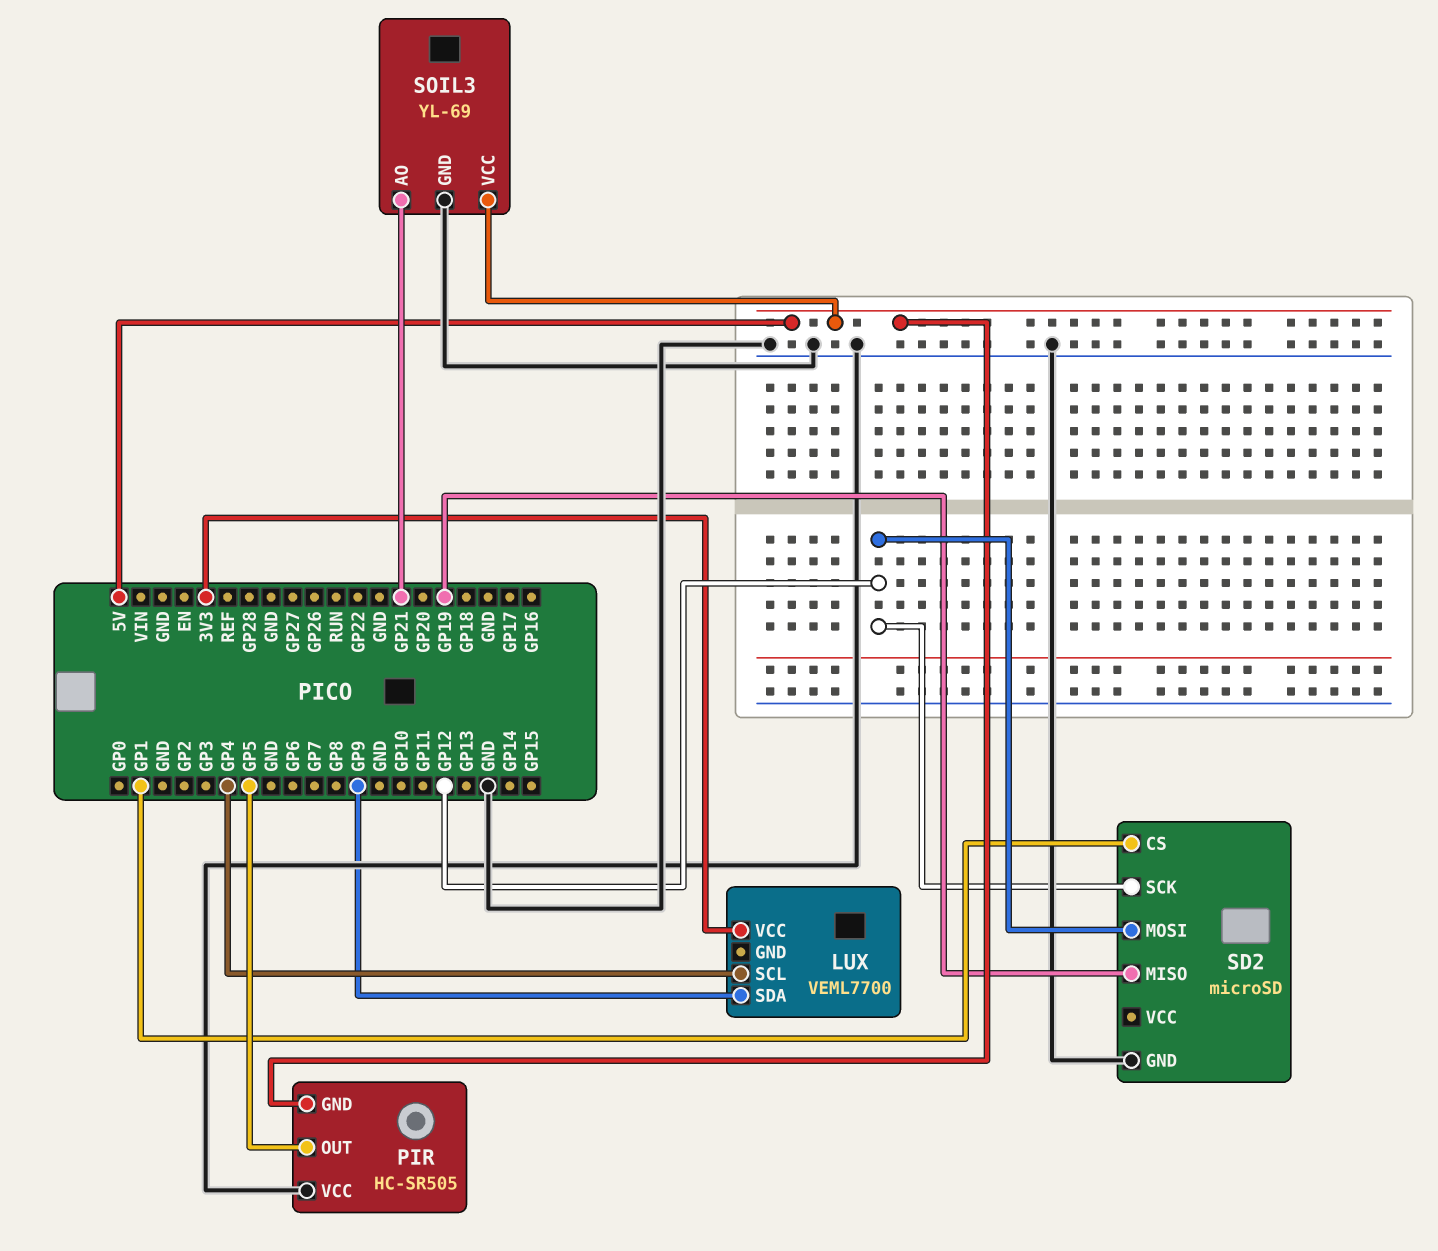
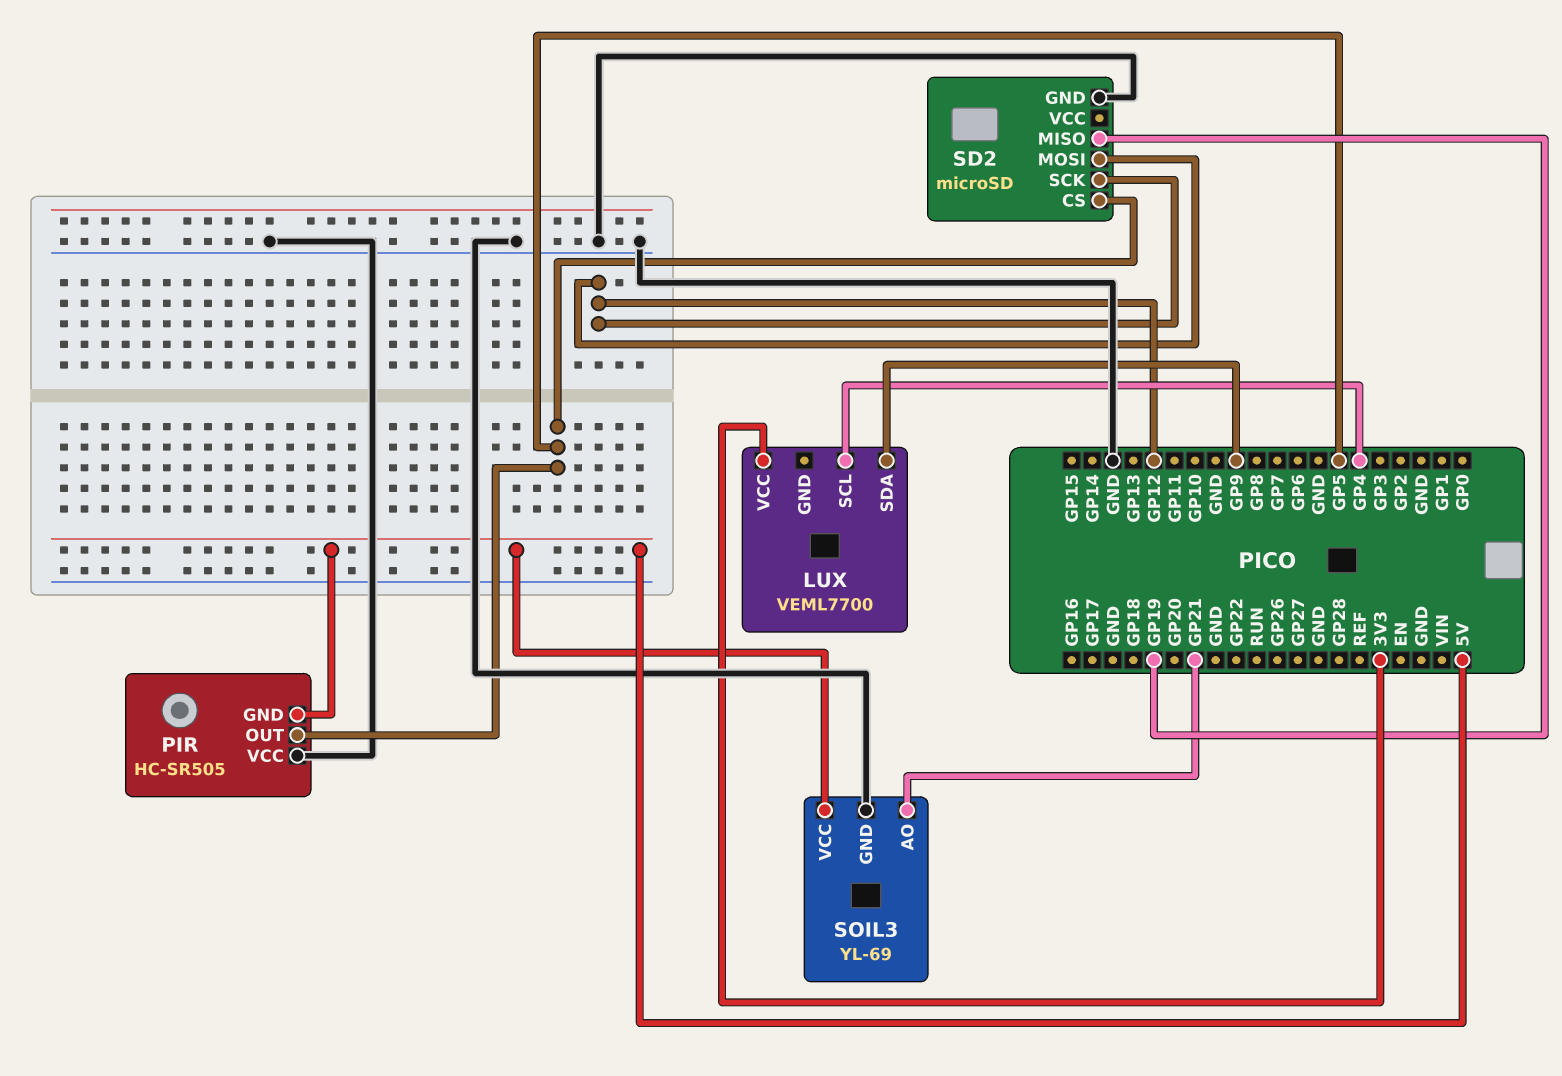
SD2 pin CS: GP1 -> GP5

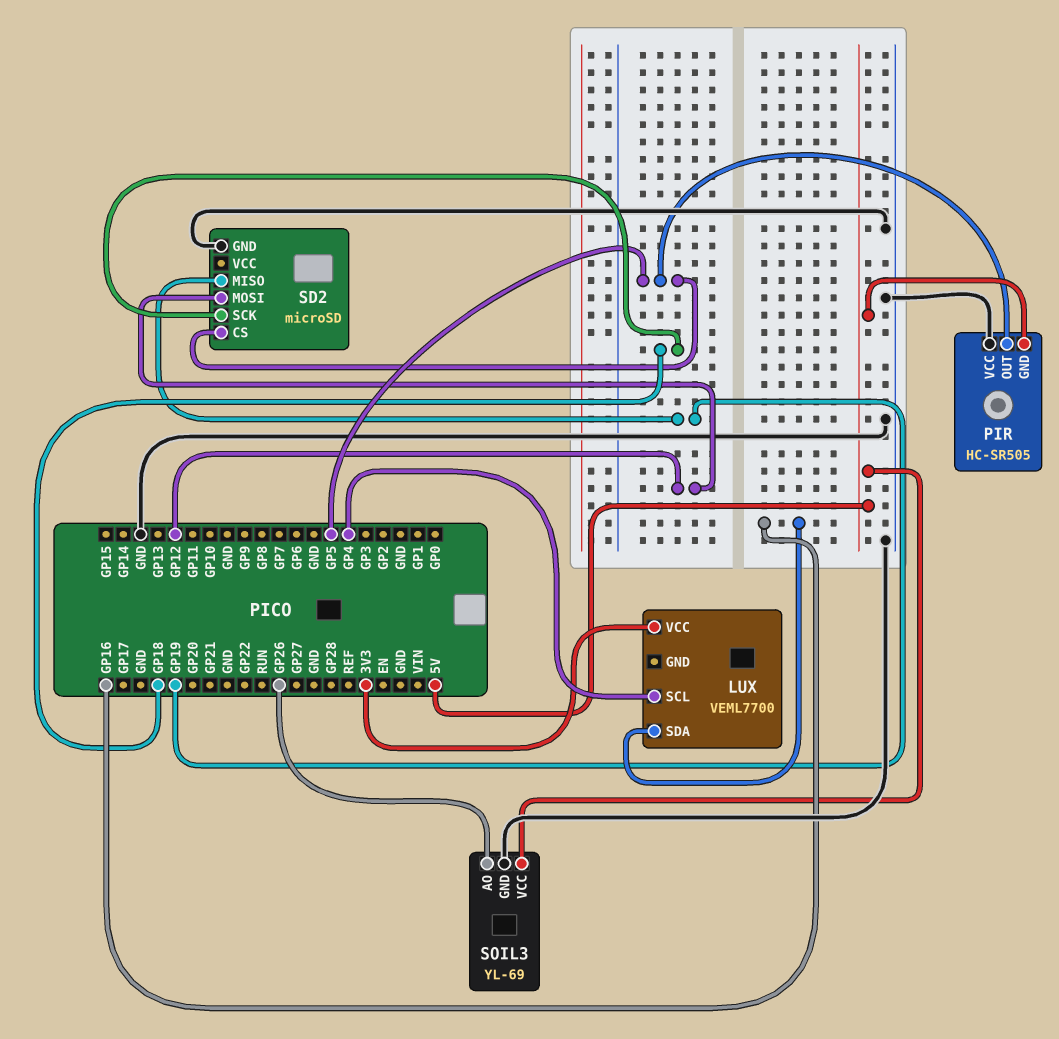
LUX pin SDA: GP9 -> GP16
SD2 pin SCK: GP12 -> GP18
SOIL3 pin AO: GP21 -> GP26

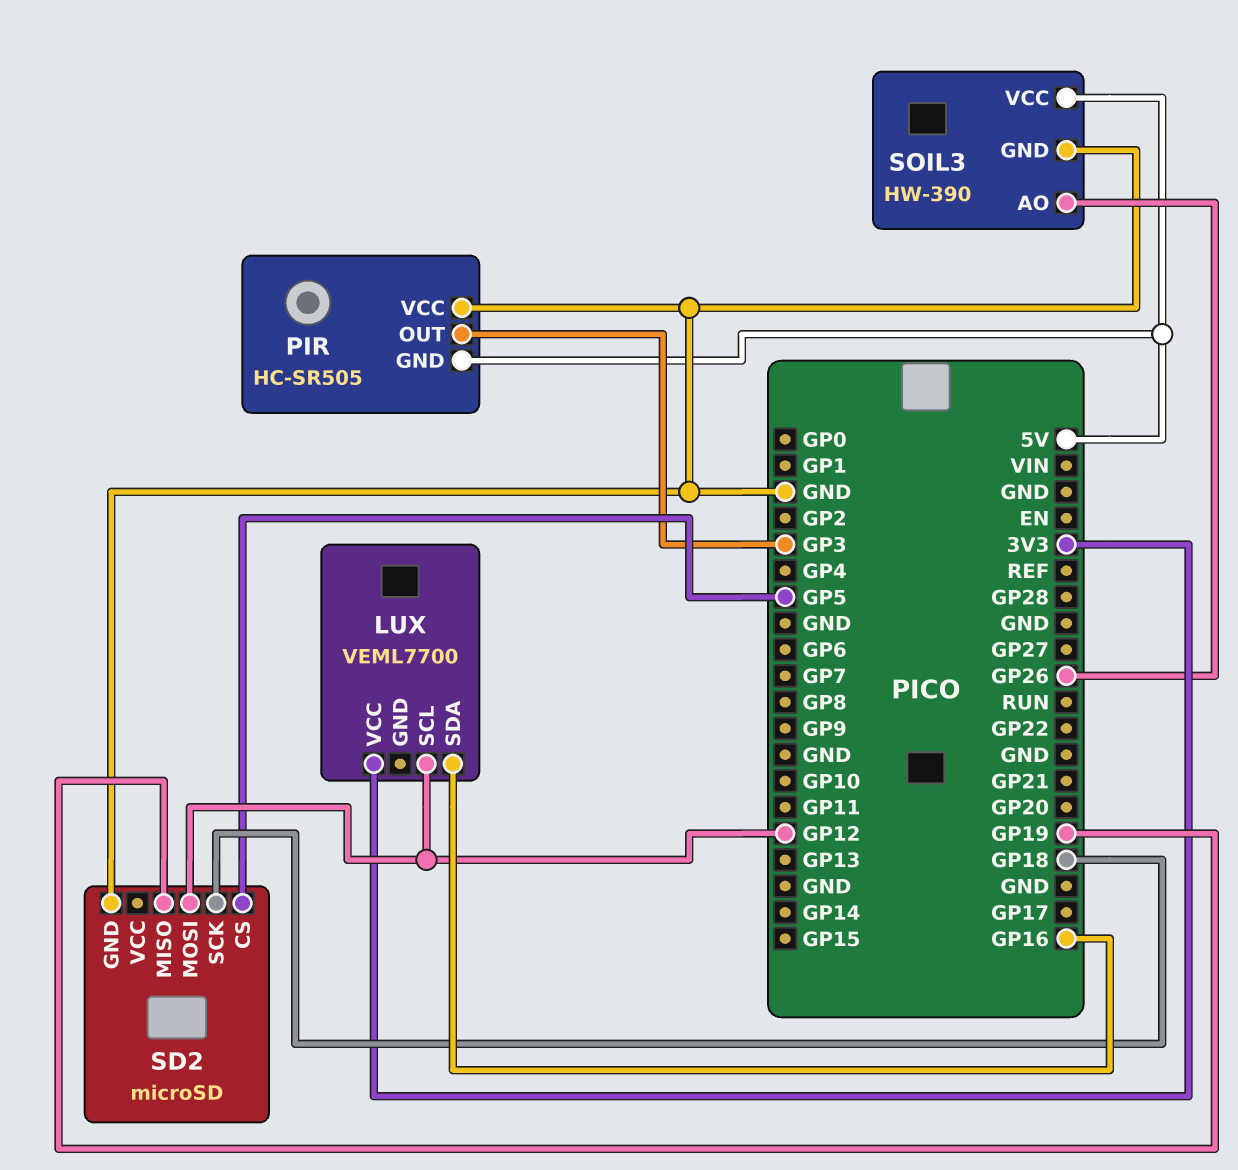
LUX pin SCL: GP4 -> GP12
PIR pin OUT: GP5 -> GP3
SOIL3: YL-69 -> HW-390

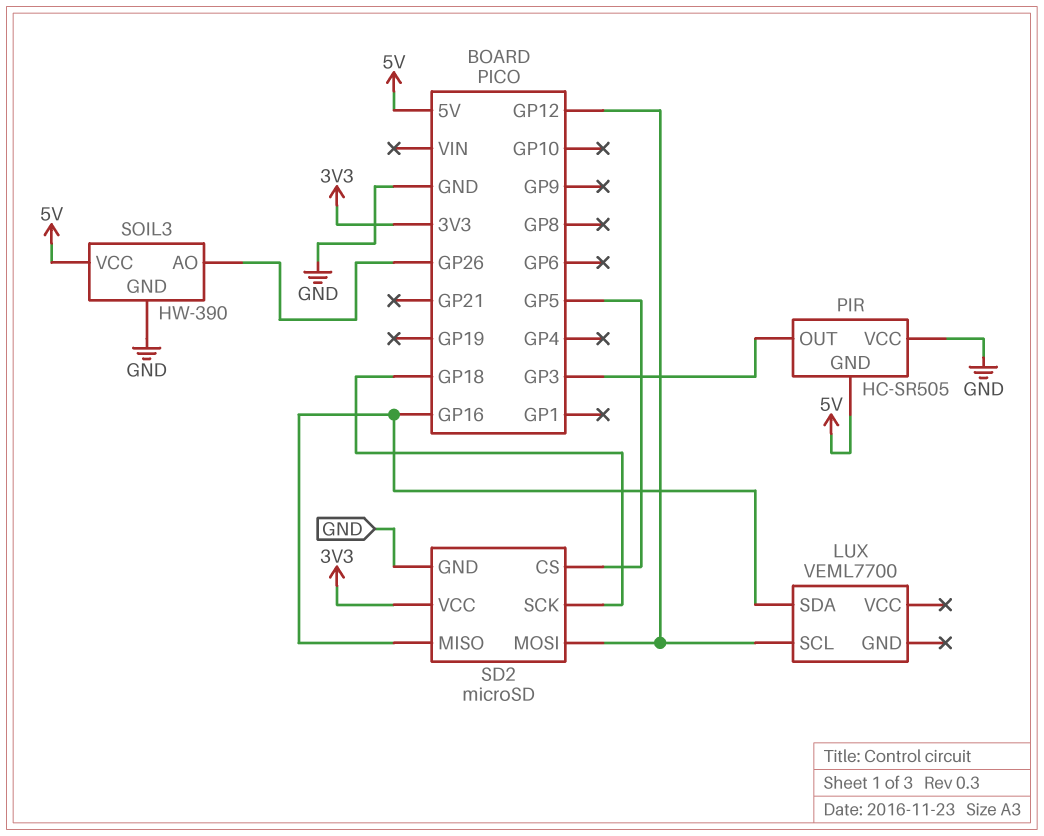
LUX pin VCC: 3V3 -> none
SD2 pin MISO: GP19 -> GP16
SD2 pin VCC: none -> 3V3

